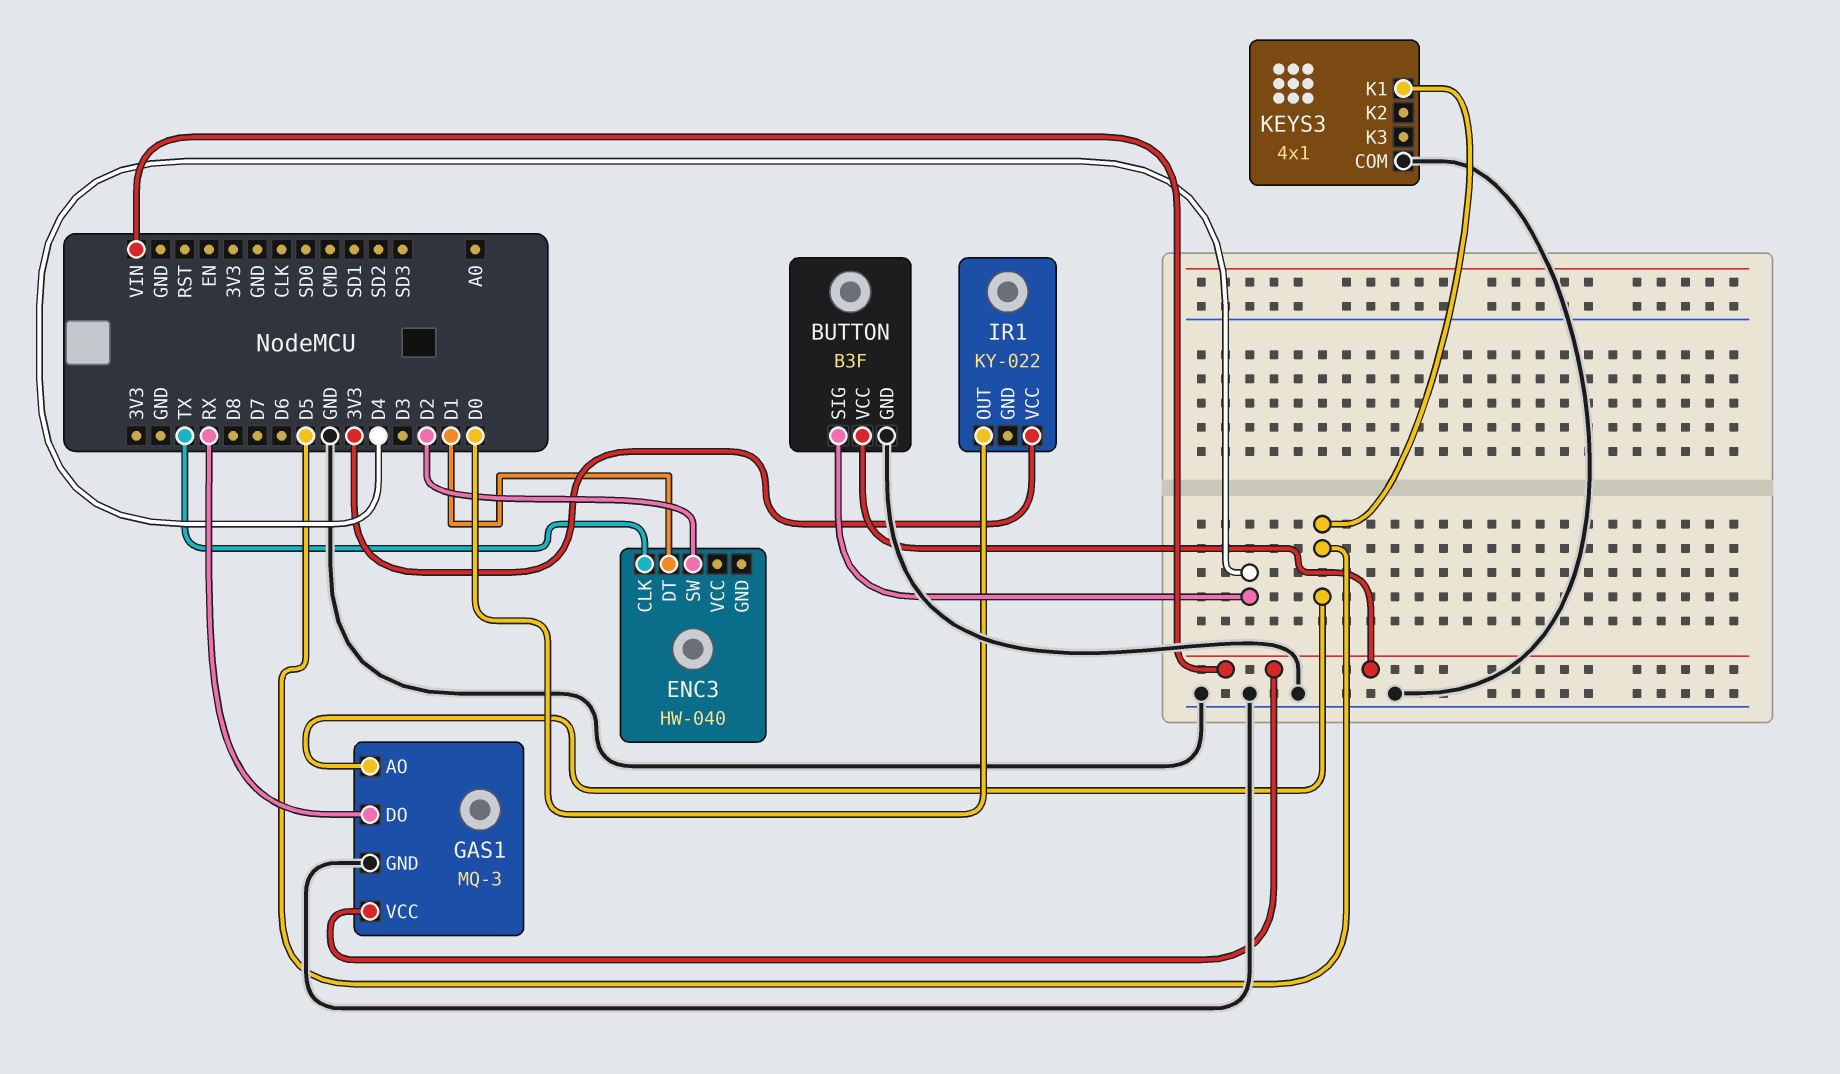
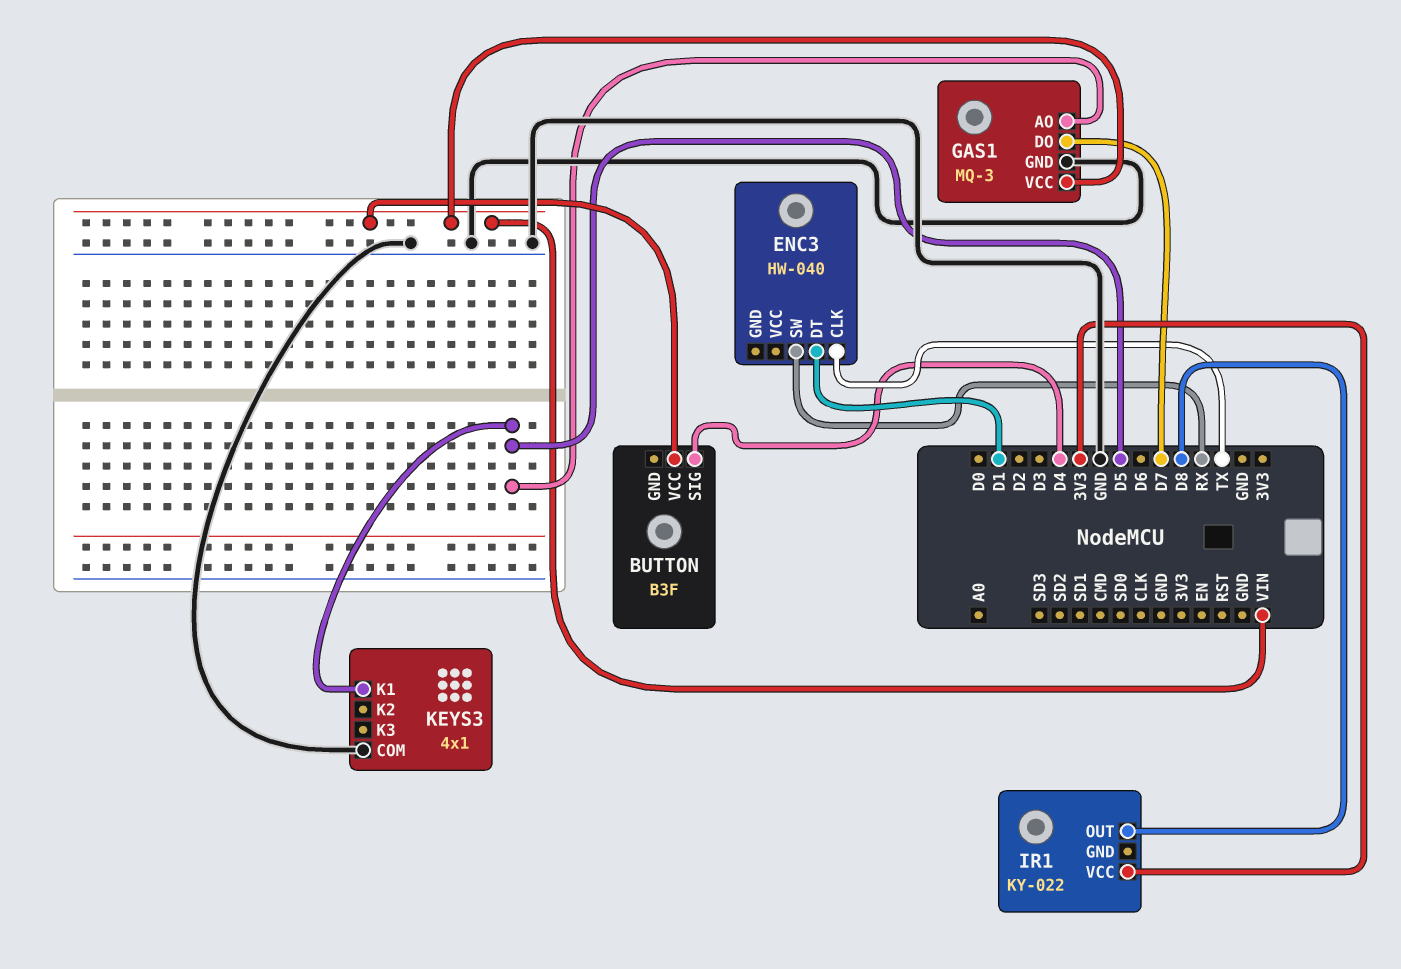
BUTTON pin GND: GND -> none
ENC3 pin SW: D2 -> RX
GAS1 pin DO: RX -> D7
IR1 pin OUT: D0 -> D8

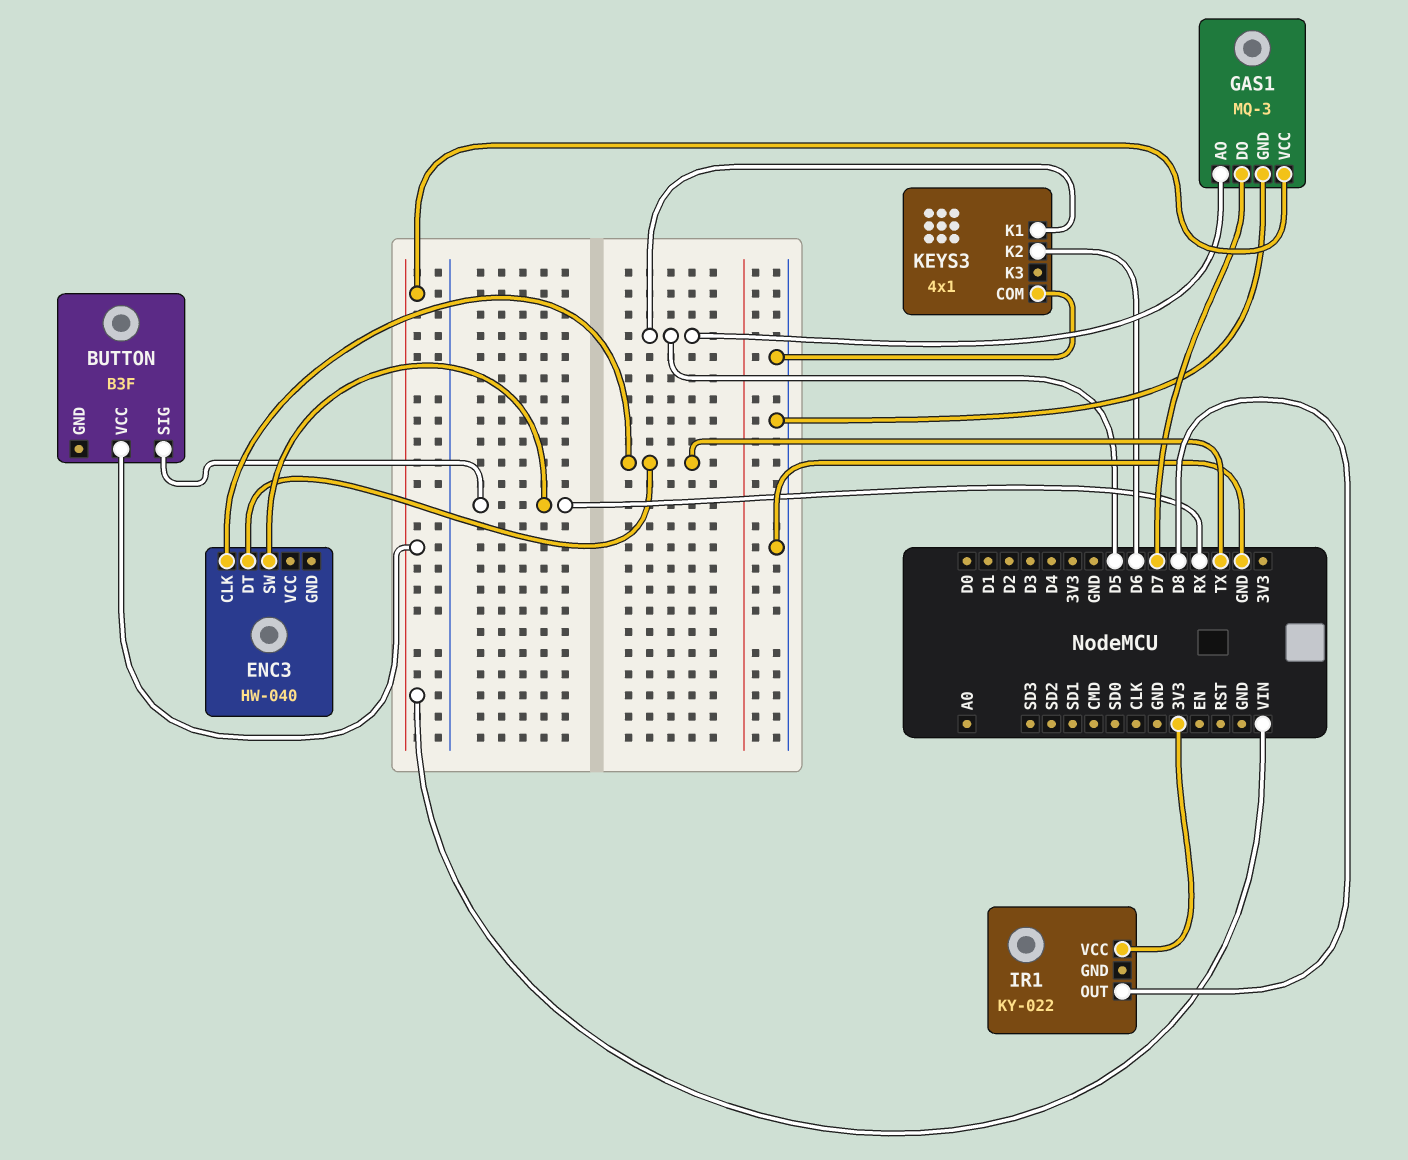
BUTTON pin SIG: D4 -> RX
ENC3 pin DT: D1 -> TX
KEYS3 pin K2: none -> D6

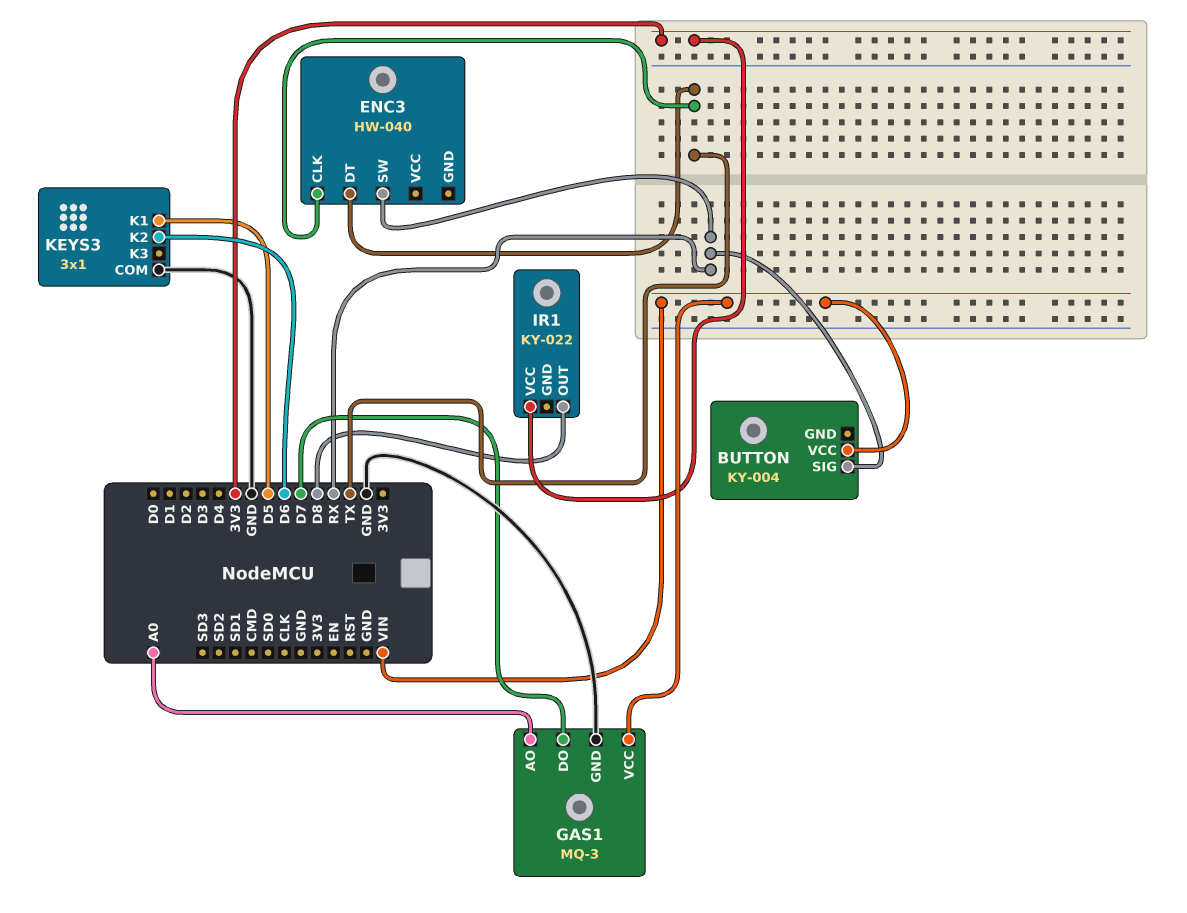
BUTTON: B3F -> KY-004
GAS1 pin AO: D5 -> A0
KEYS3: 4x1 -> 3x1

